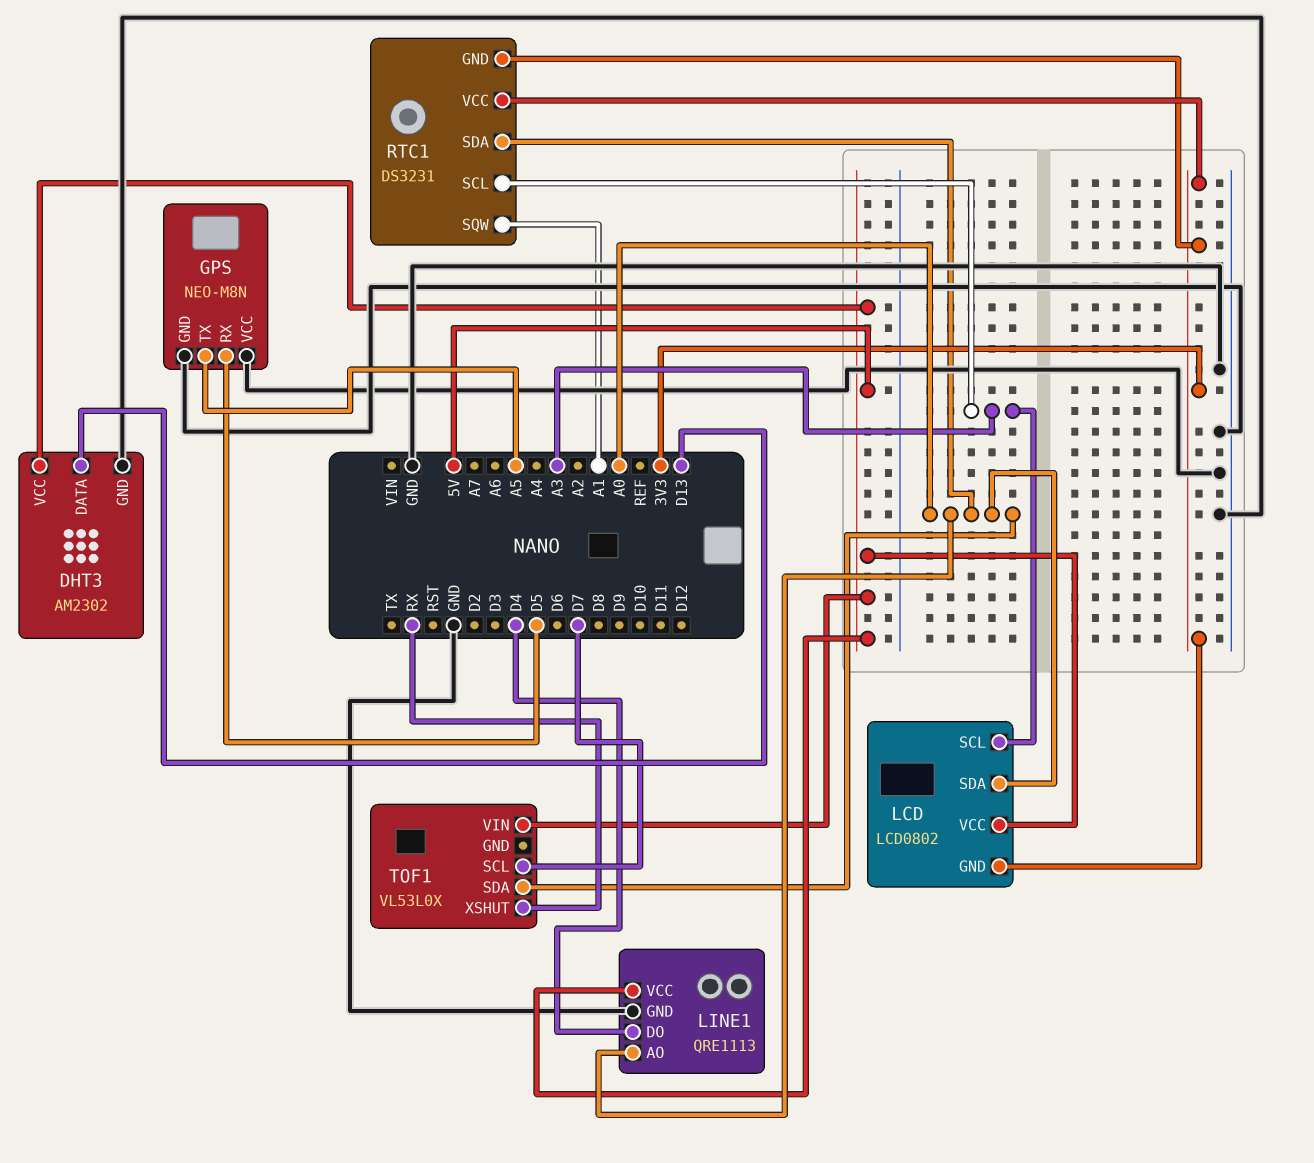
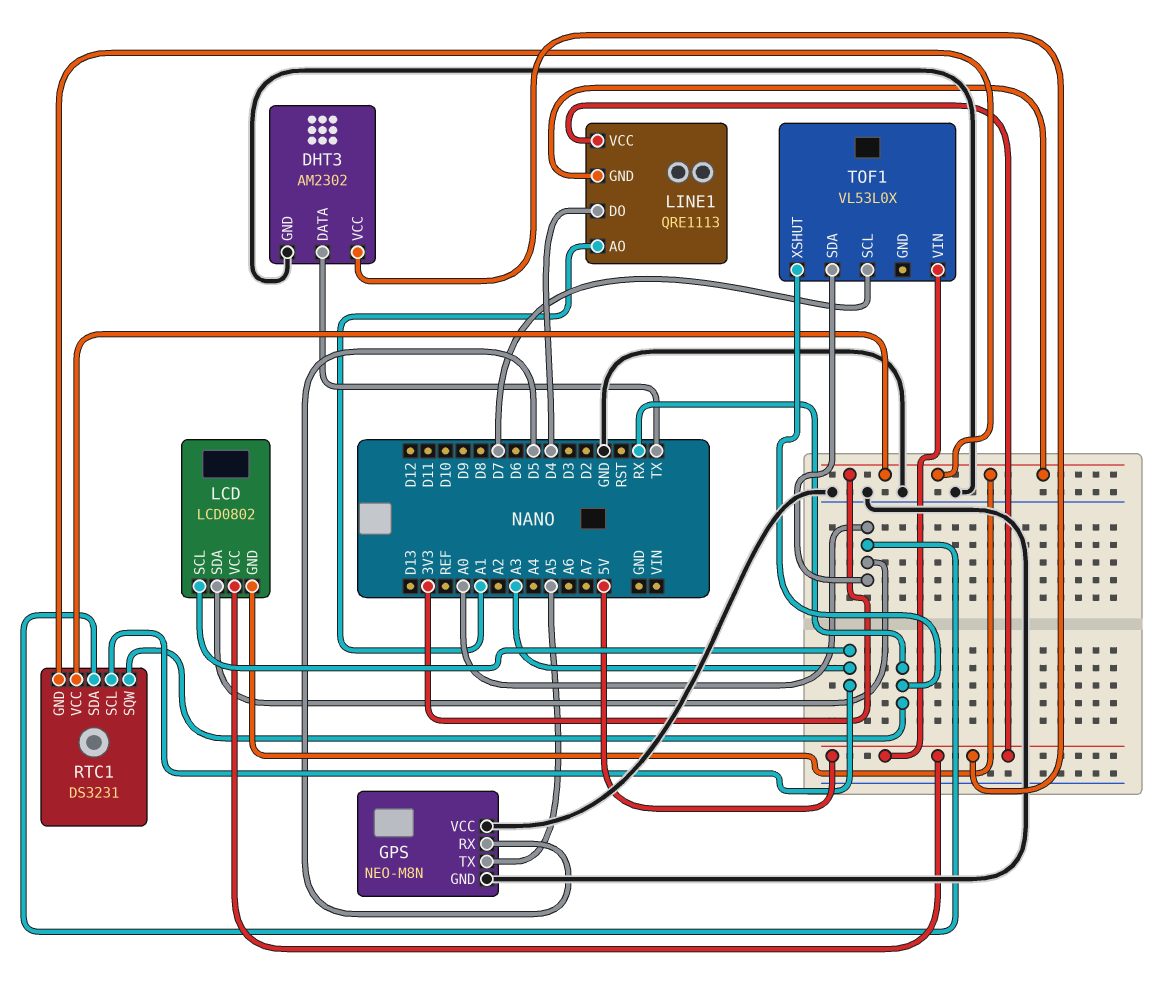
DHT3 pin DATA: D13 -> TX
LINE1 pin AO: A0 -> A1
LINE1 pin GND: GND -> 3V3
RTC1 pin SQW: A1 -> RX

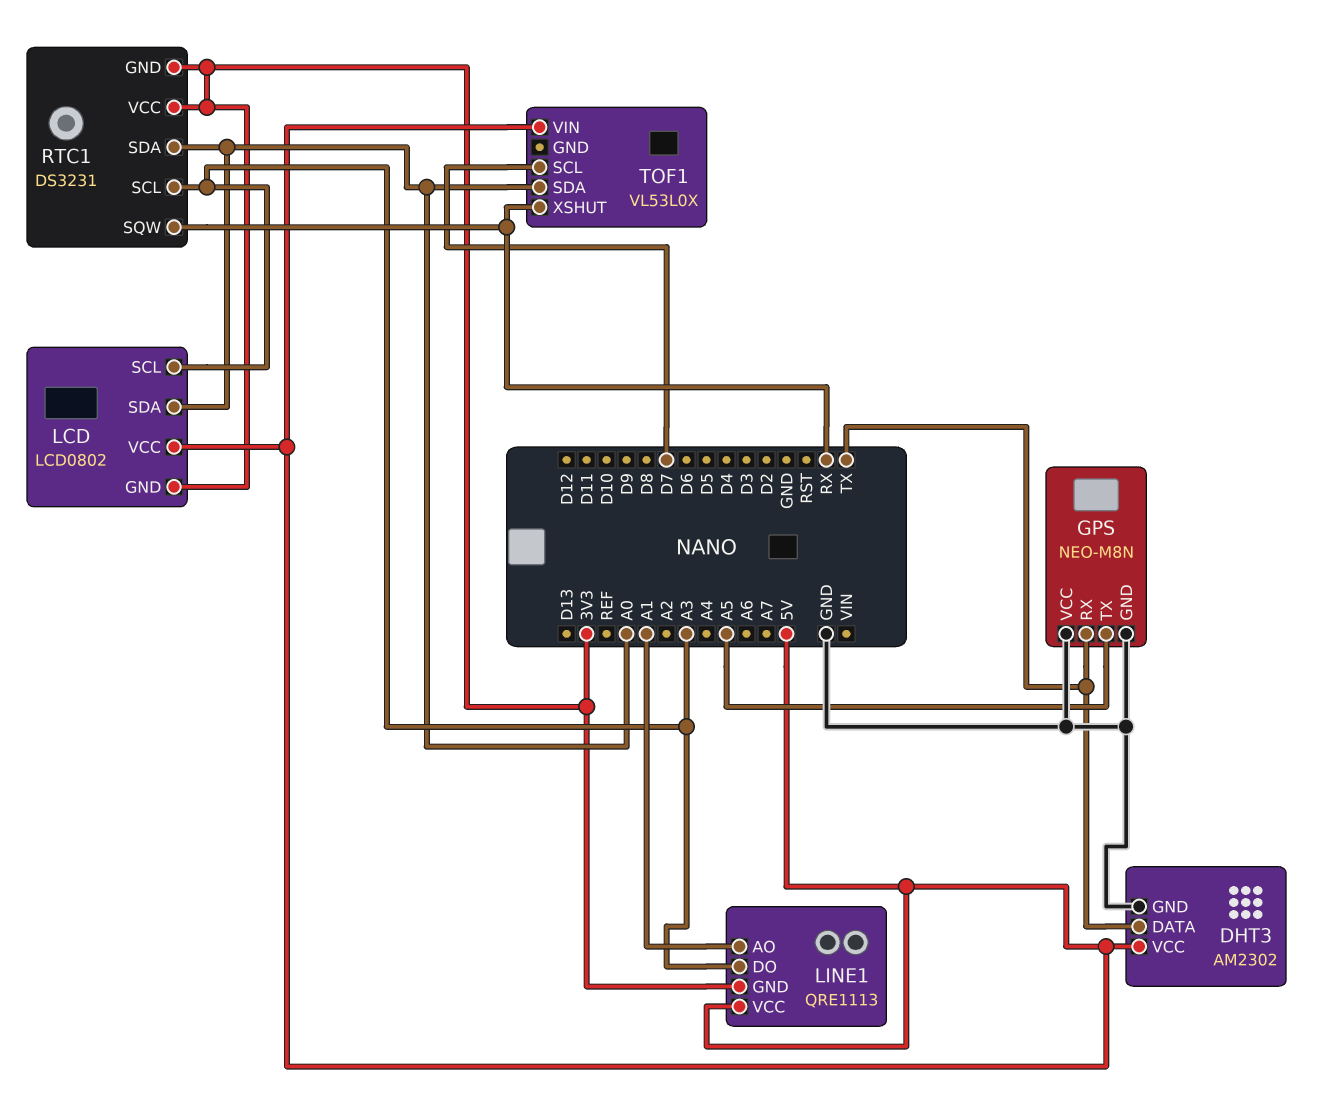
GPS pin RX: D5 -> TX
LINE1 pin DO: D4 -> A3

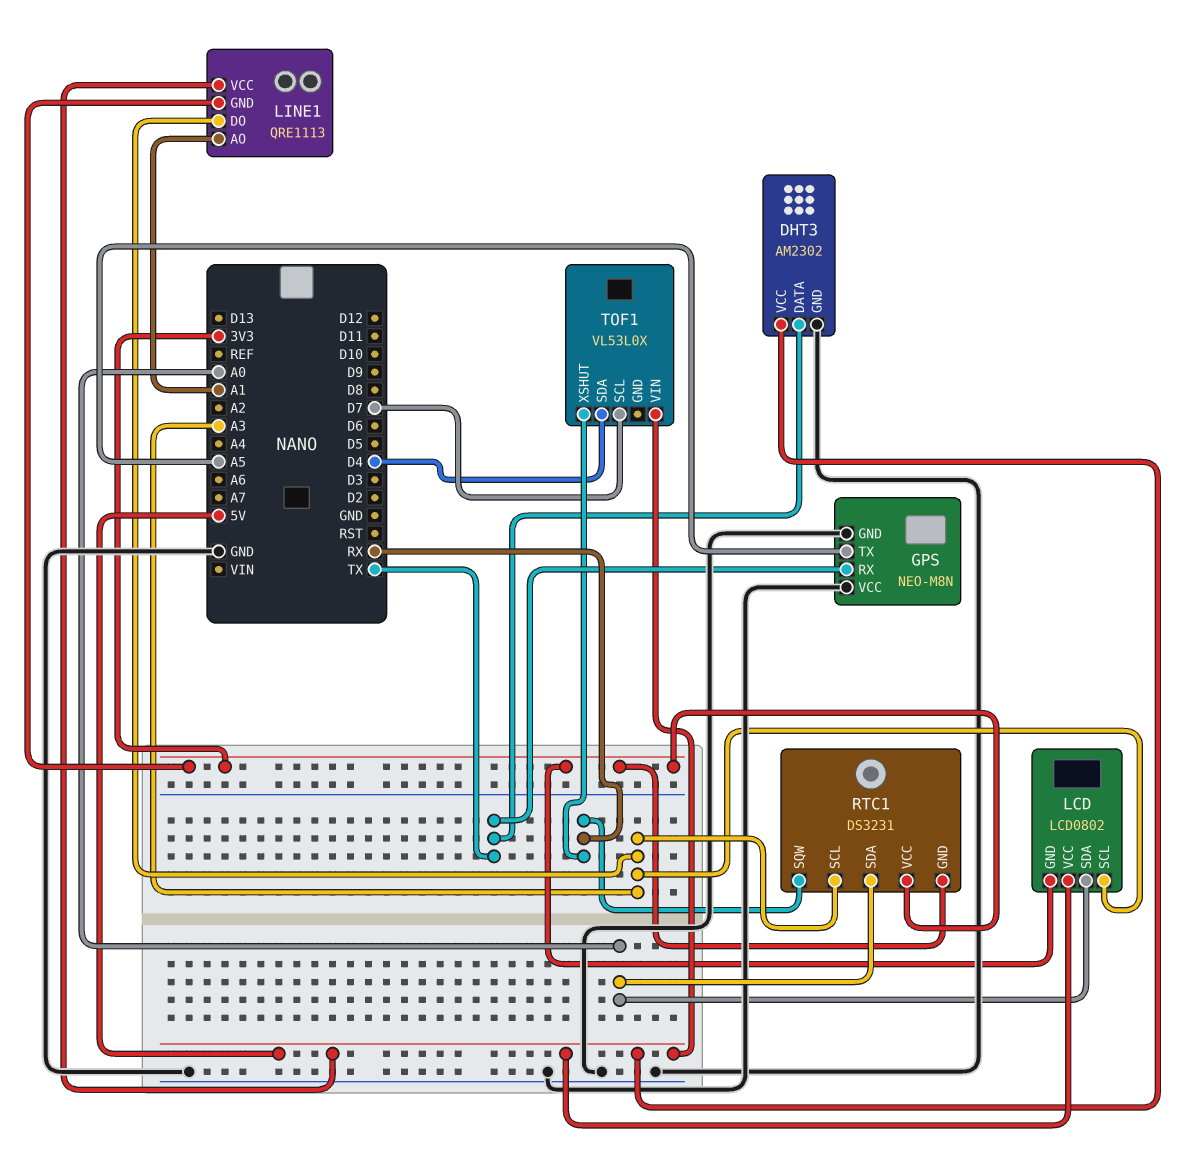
TOF1 pin SDA: A0 -> D4

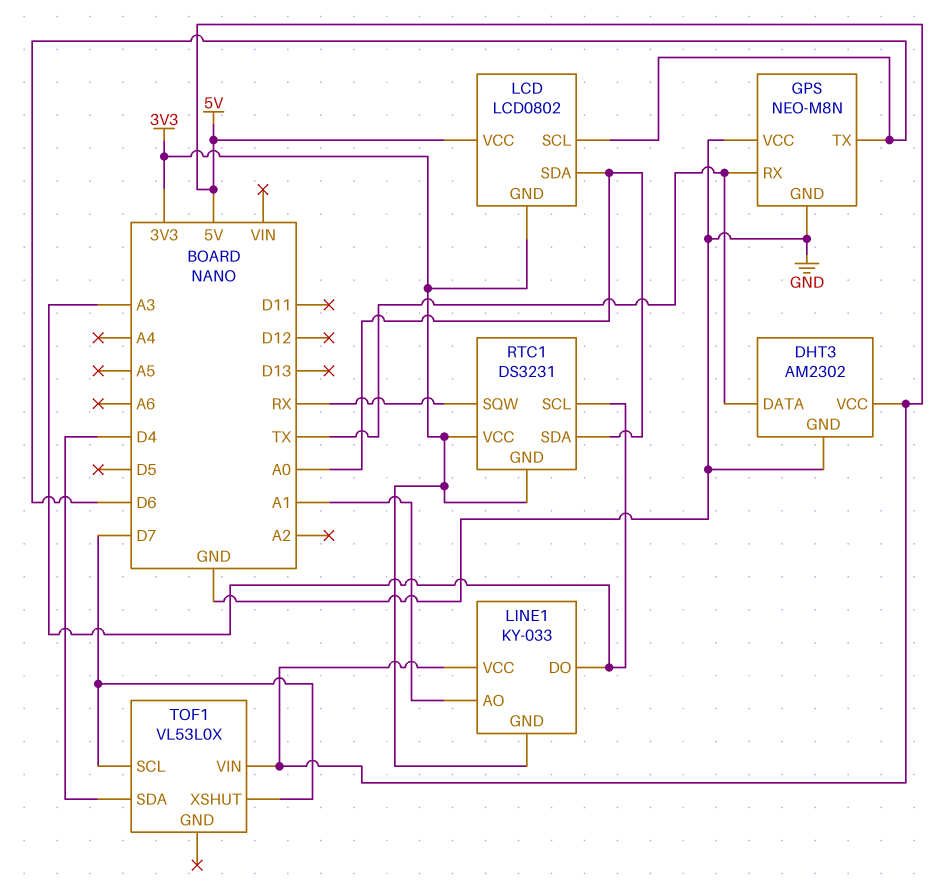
GPS pin TX: A5 -> D6
LCD pin SCL: A3 -> D6
LINE1: QRE1113 -> KY-033
TOF1 pin XSHUT: RX -> D7

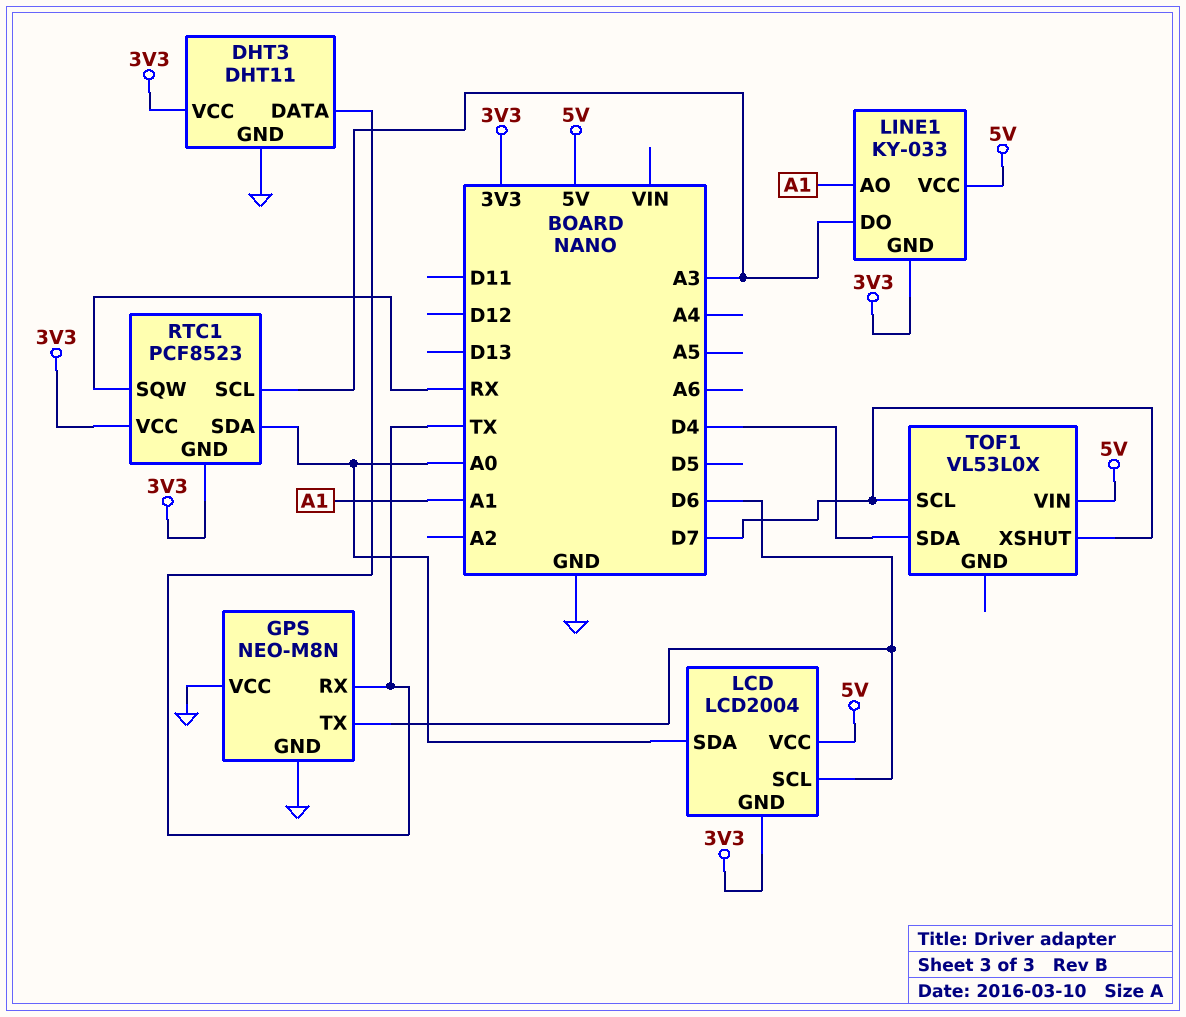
DHT3: AM2302 -> DHT11
DHT3 pin VCC: 5V -> 3V3
LCD: LCD0802 -> LCD2004
RTC1: DS3231 -> PCF8523

